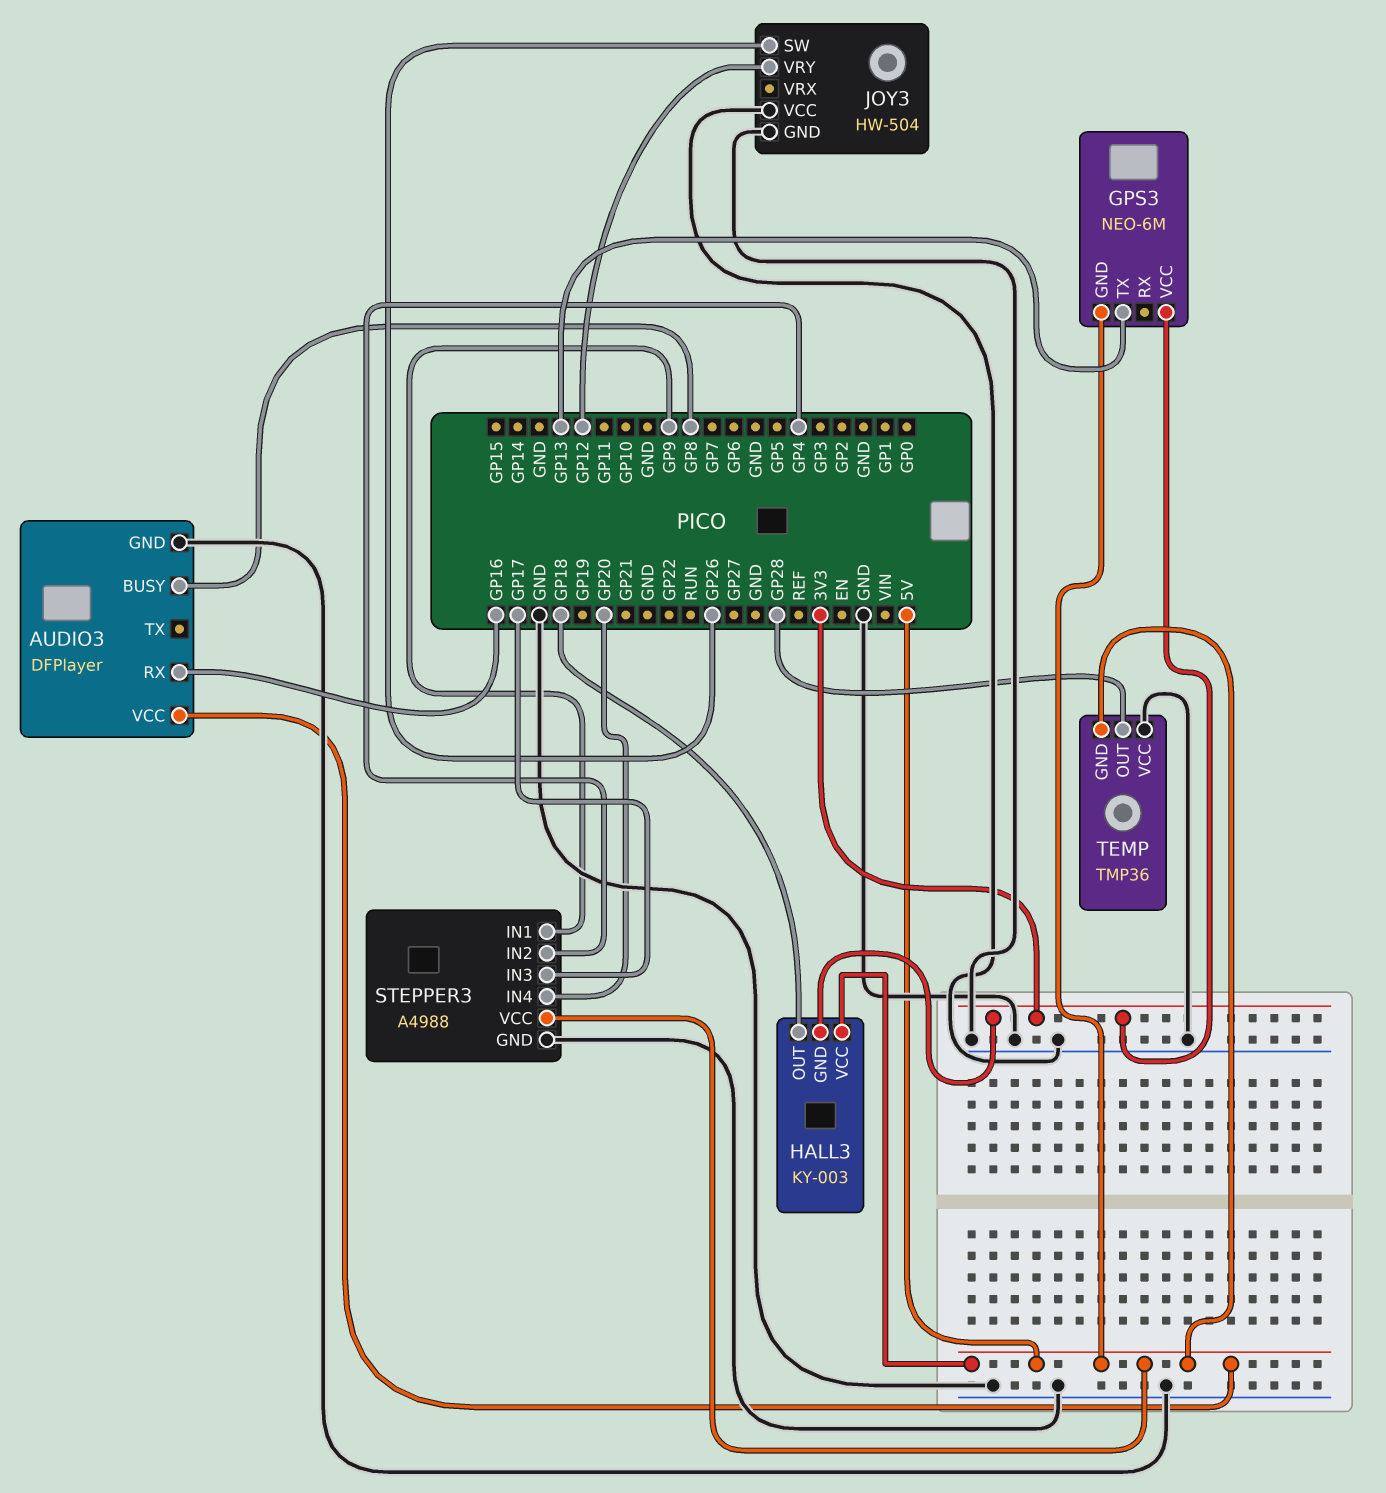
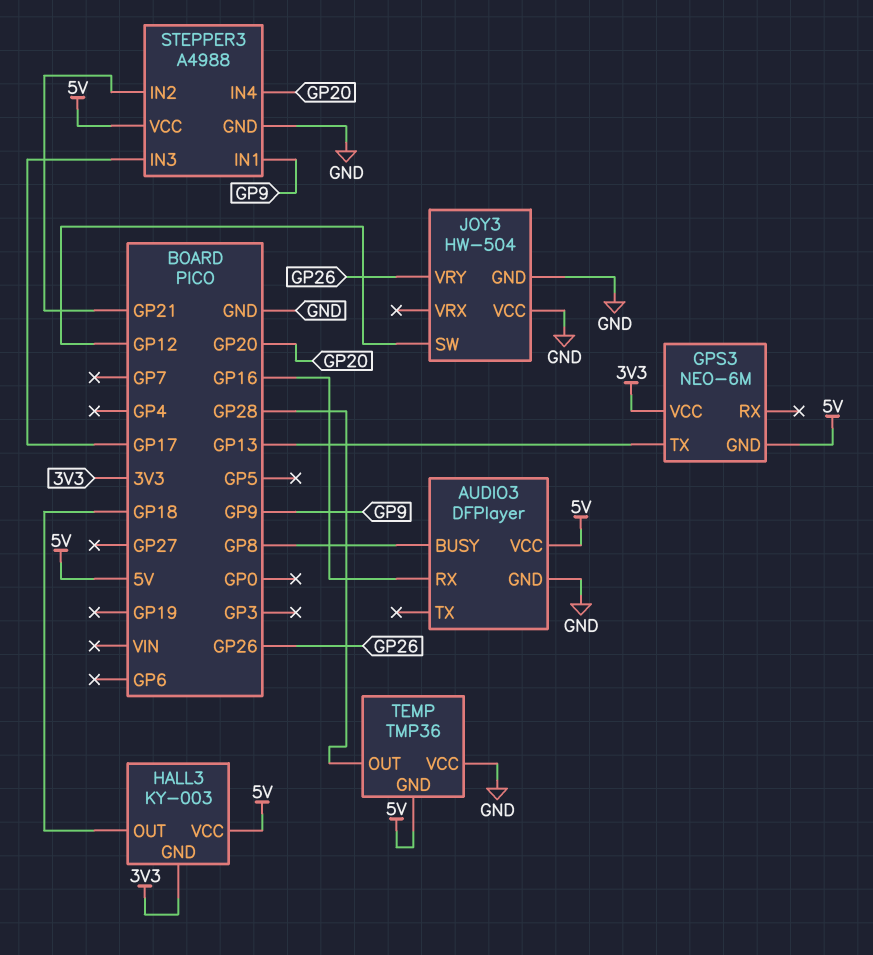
JOY3 pin SW: GP26 -> GP12
JOY3 pin VRY: GP12 -> GP26
STEPPER3 pin IN2: GP4 -> GP21

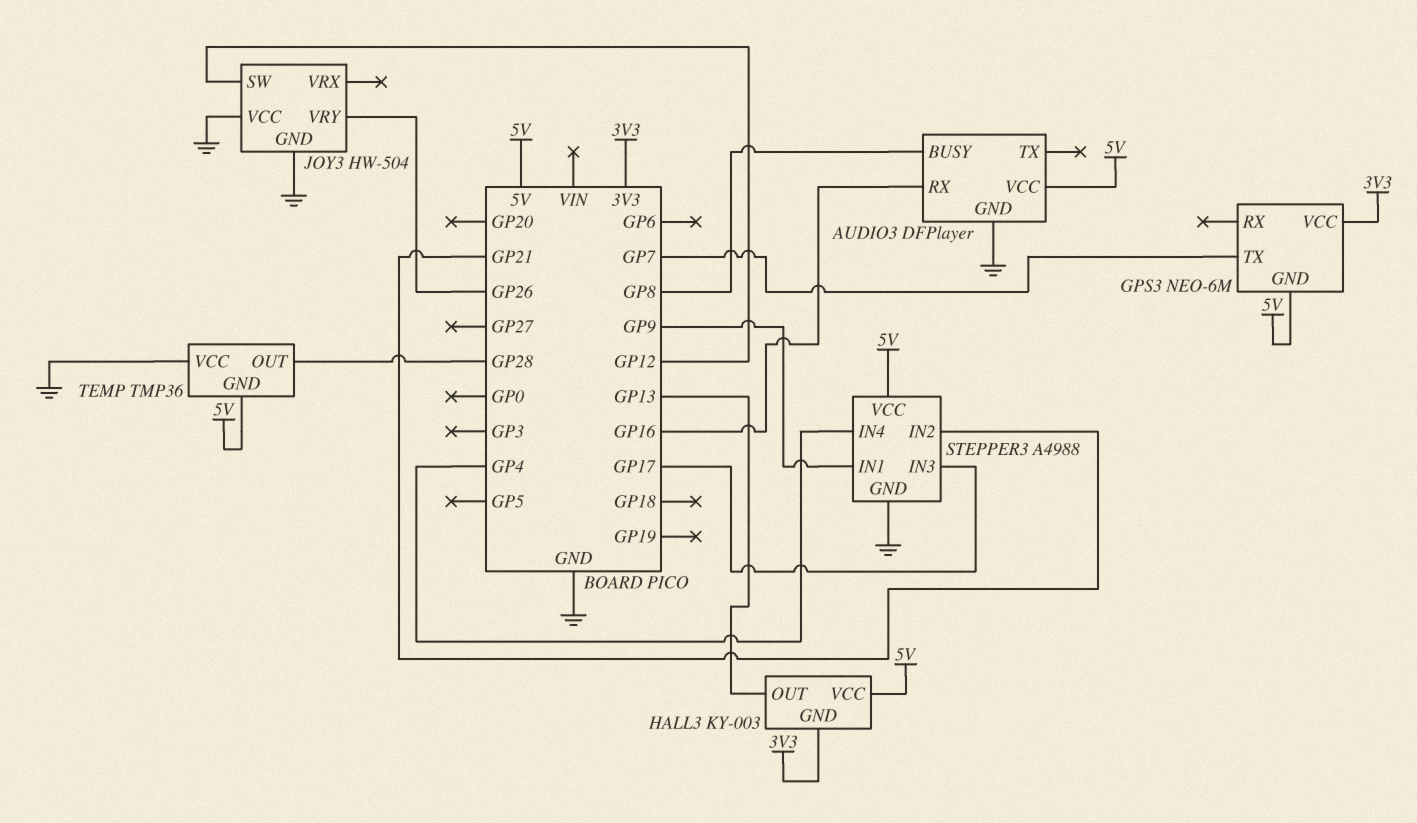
GPS3 pin TX: GP13 -> GP7
HALL3 pin OUT: GP18 -> GP13
STEPPER3 pin IN4: GP20 -> GP4

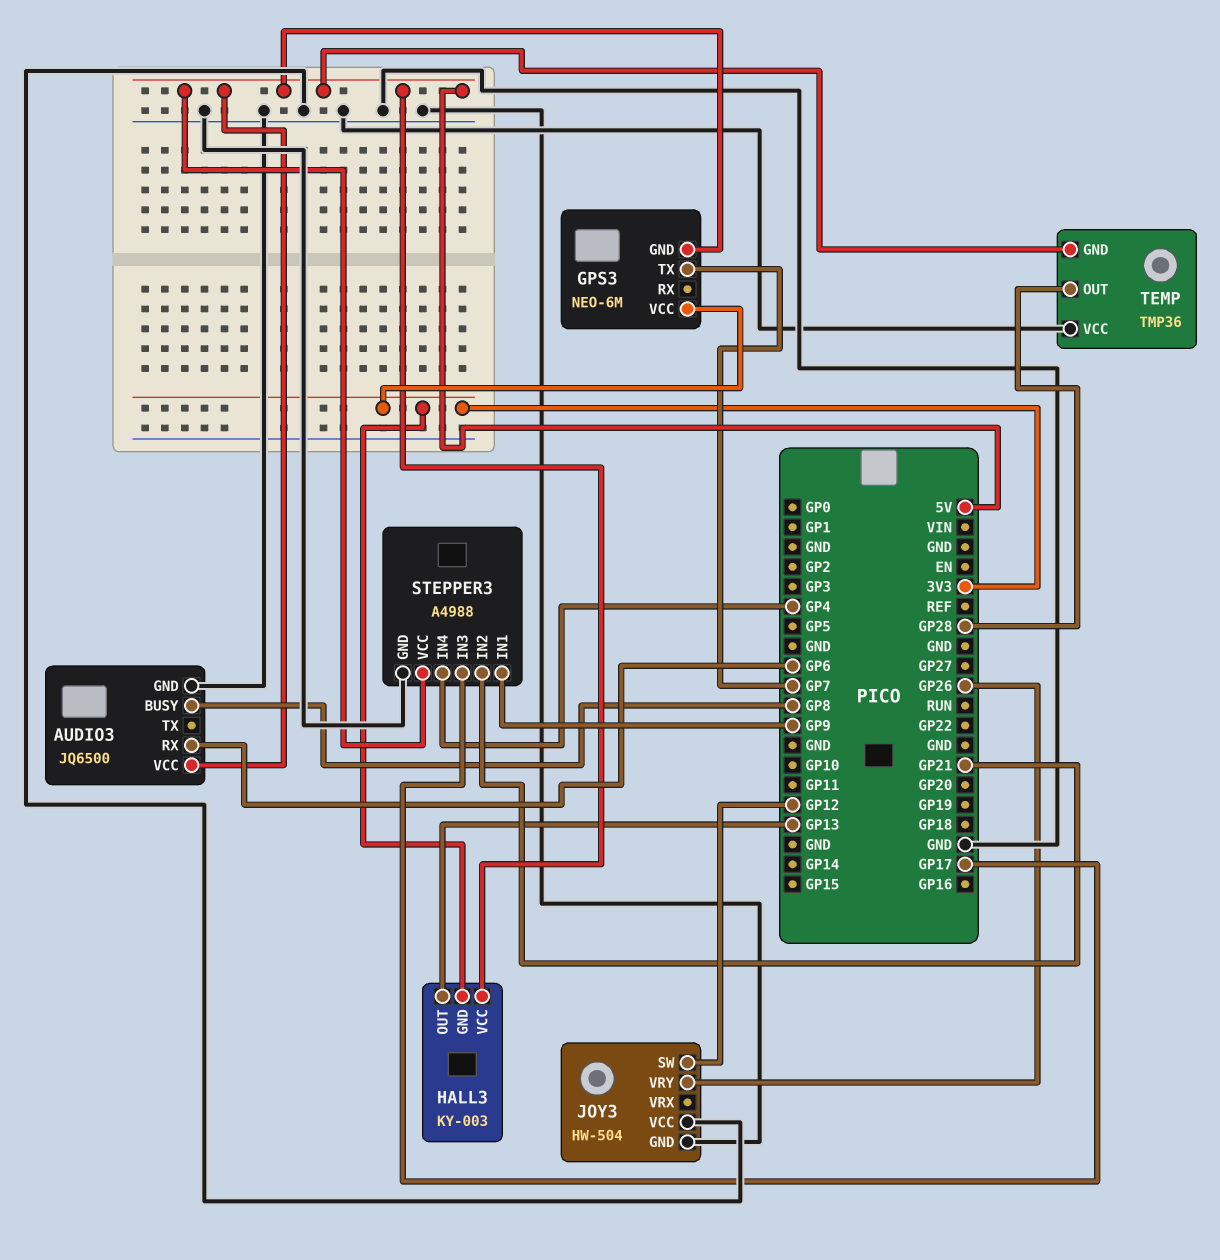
AUDIO3: DFPlayer -> JQ6500
AUDIO3 pin RX: GP16 -> GP6

